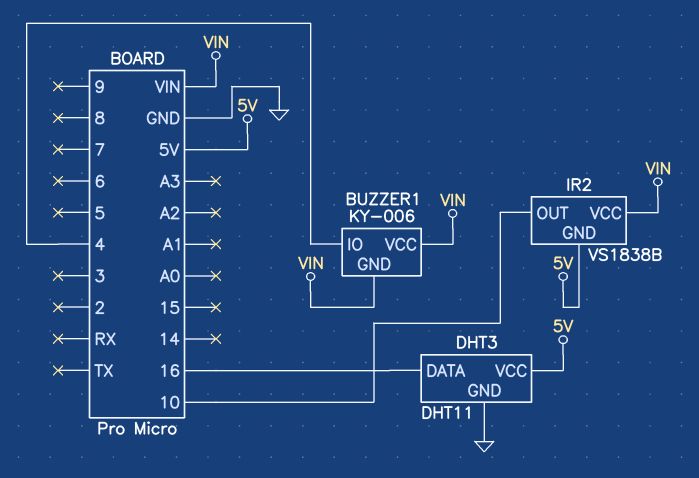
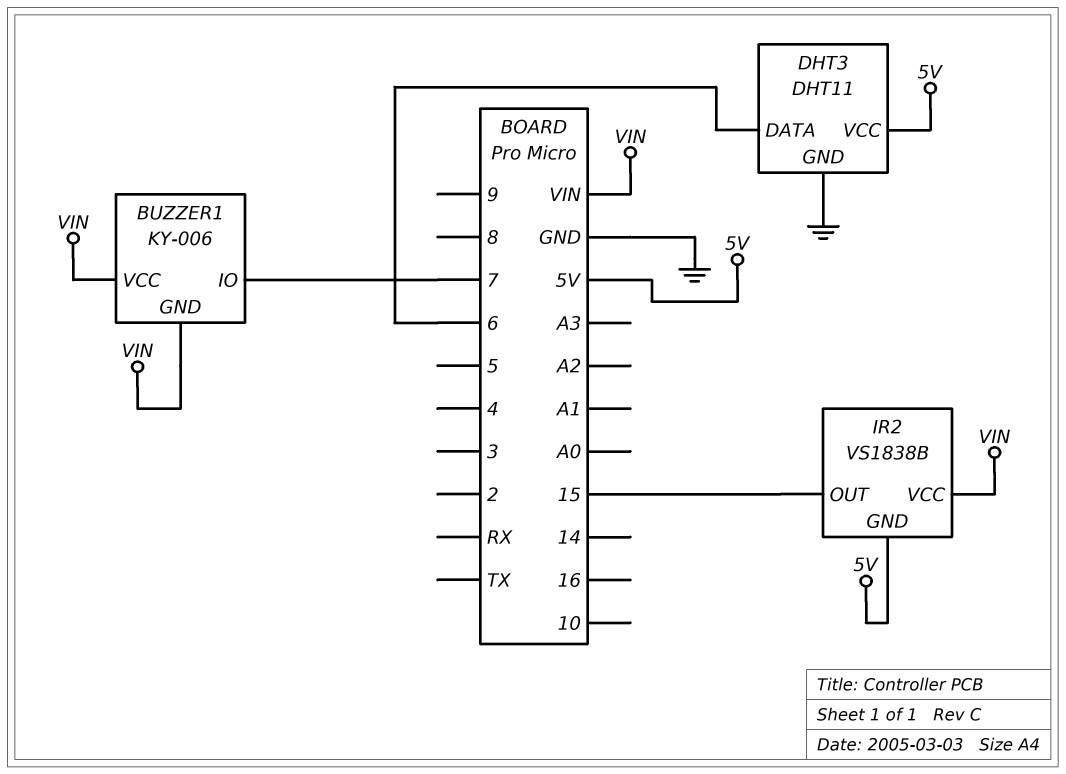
BUZZER1 pin IO: 4 -> 7
DHT3 pin DATA: 16 -> 6
IR2 pin OUT: 10 -> 15

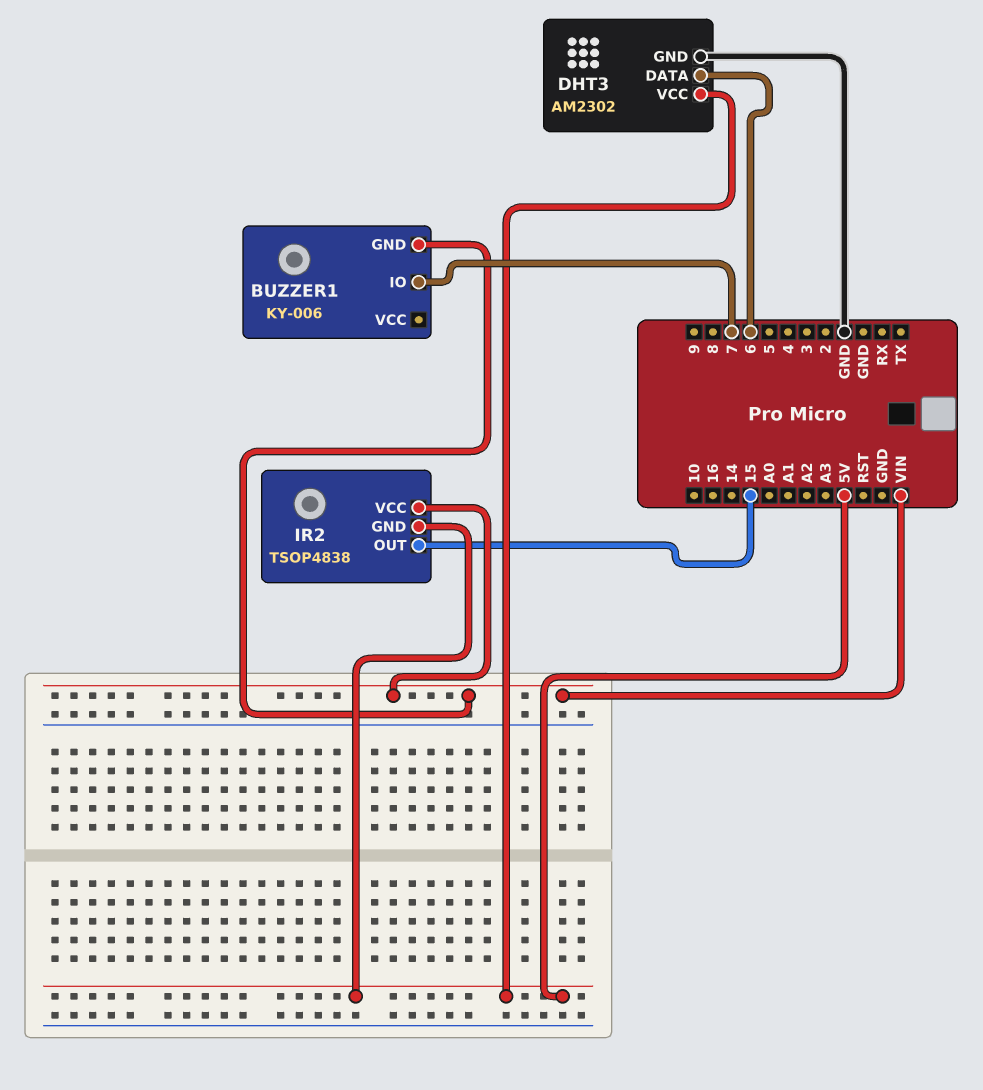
BUZZER1 pin VCC: VIN -> none
DHT3: DHT11 -> AM2302
IR2: VS1838B -> TSOP4838

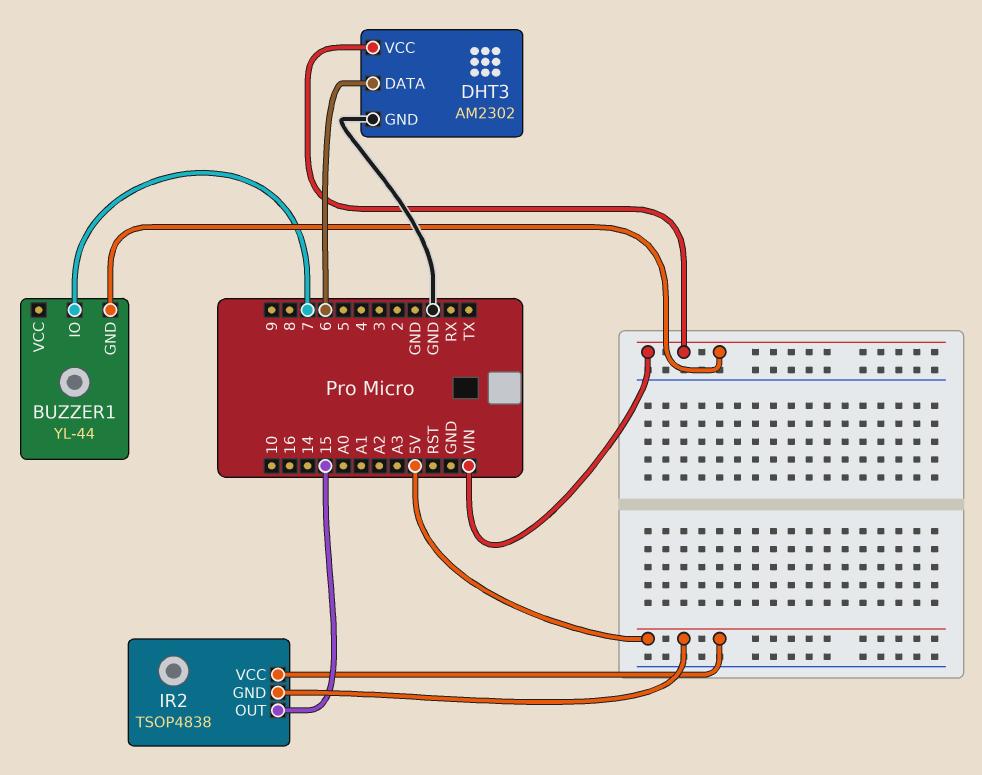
BUZZER1: KY-006 -> YL-44
DHT3 pin VCC: 5V -> VIN
IR2 pin VCC: VIN -> 5V

